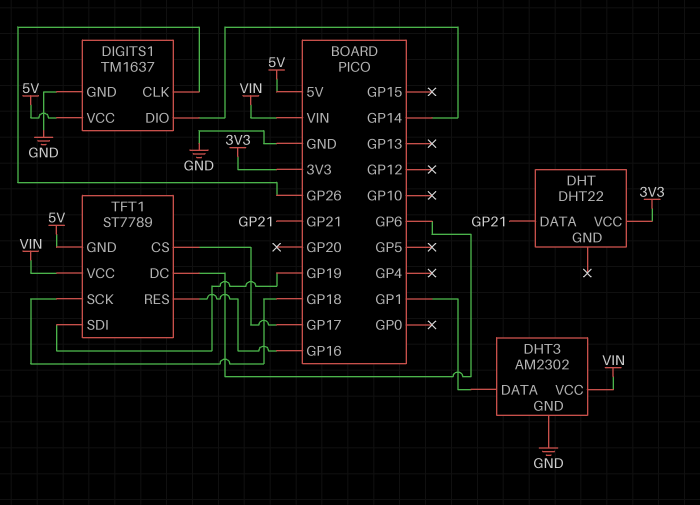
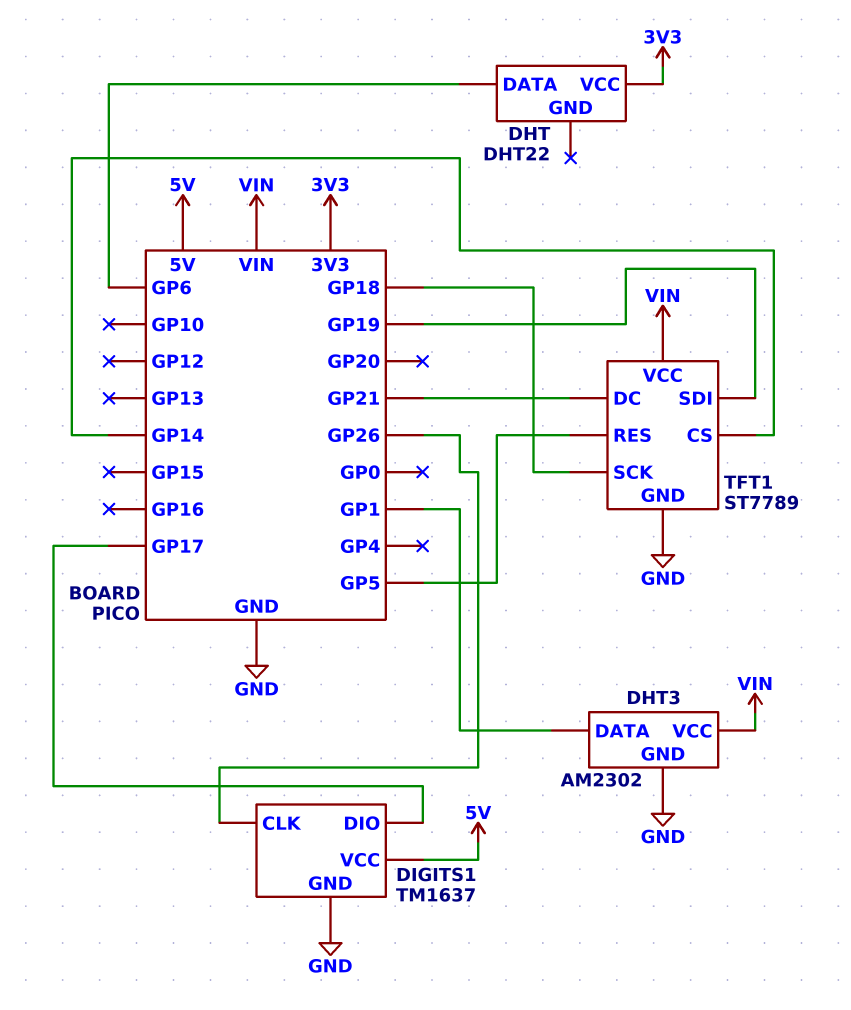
DHT pin DATA: GP21 -> GP6
DIGITS1 pin DIO: GP14 -> GP17
TFT1 pin CS: GP17 -> GP14
TFT1 pin DC: GP6 -> GP21
TFT1 pin GND: 5V -> GND
TFT1 pin RES: GP16 -> GP5

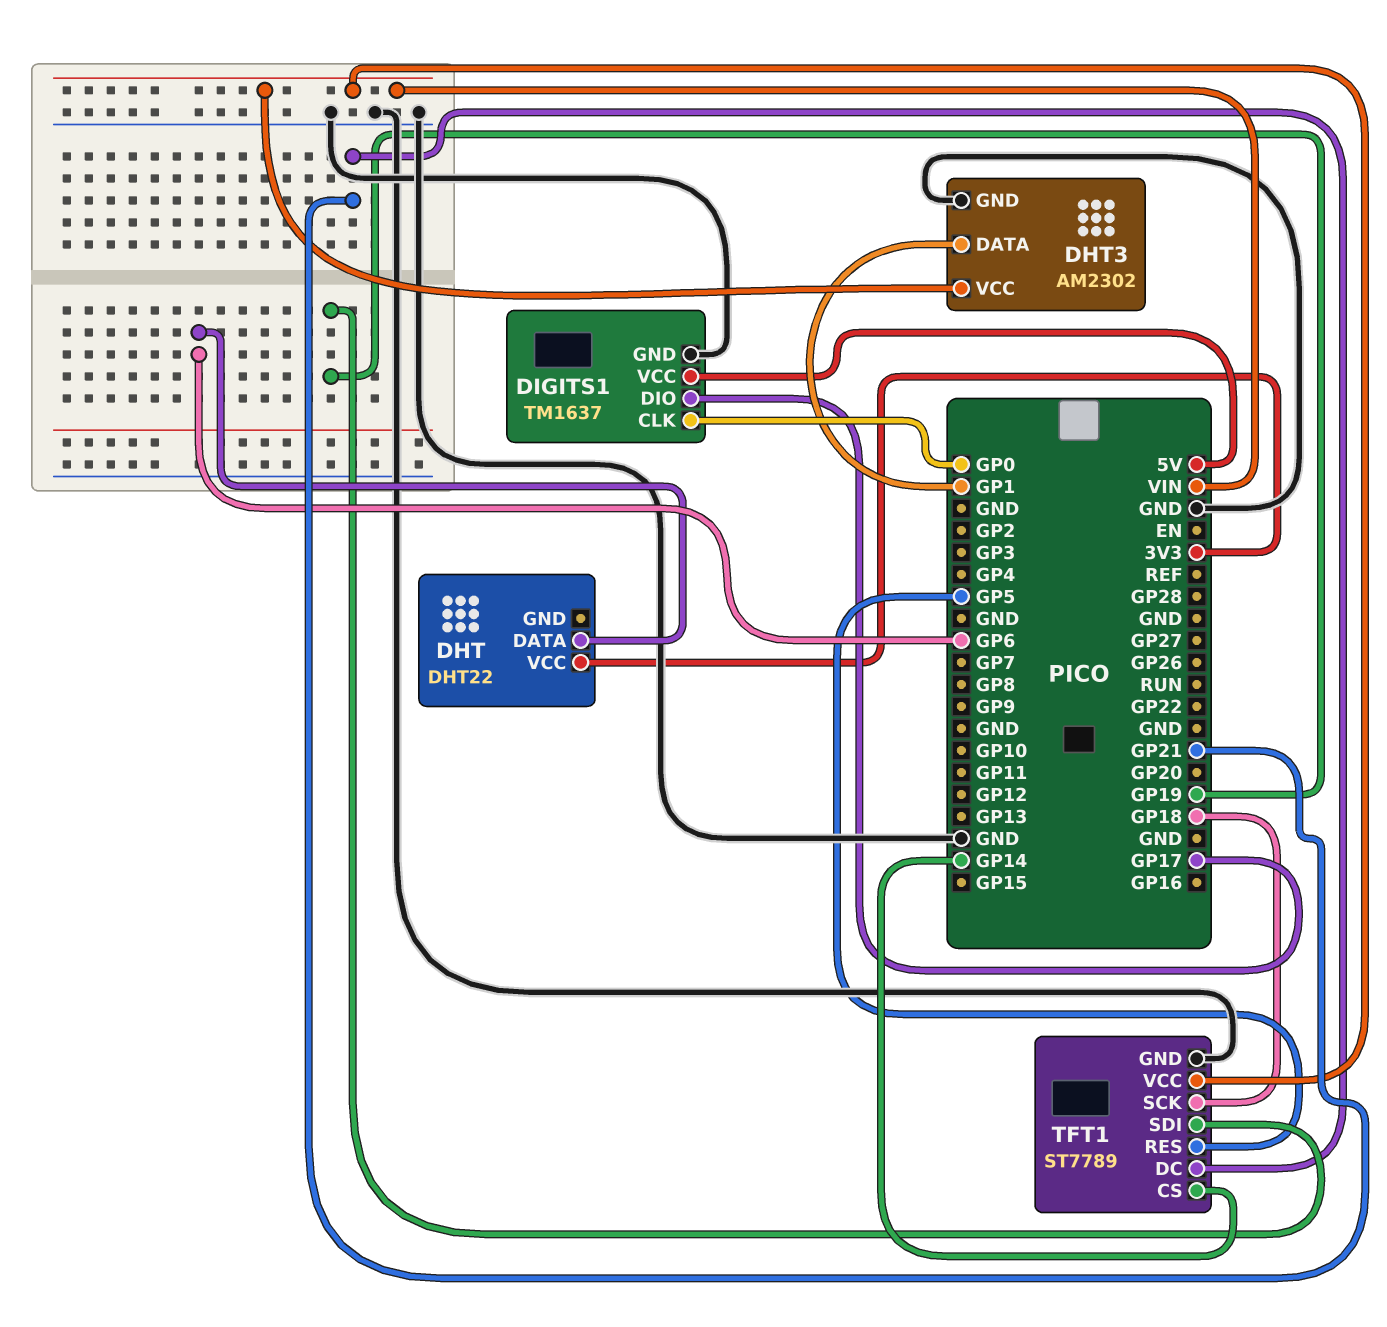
DIGITS1 pin CLK: GP26 -> GP0

